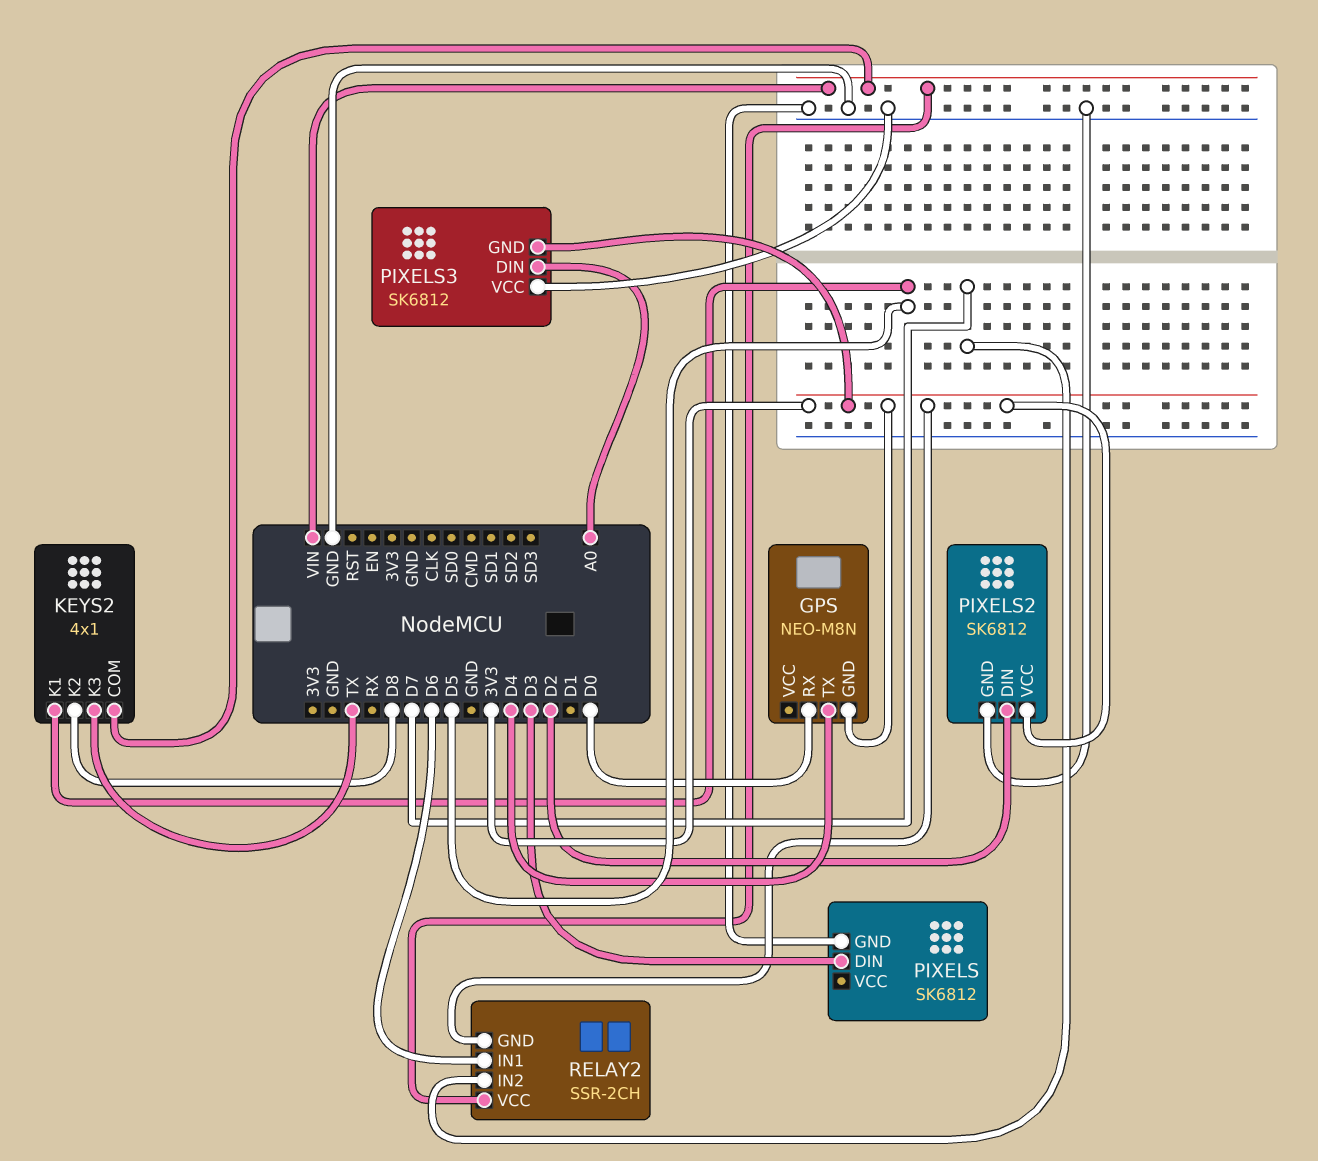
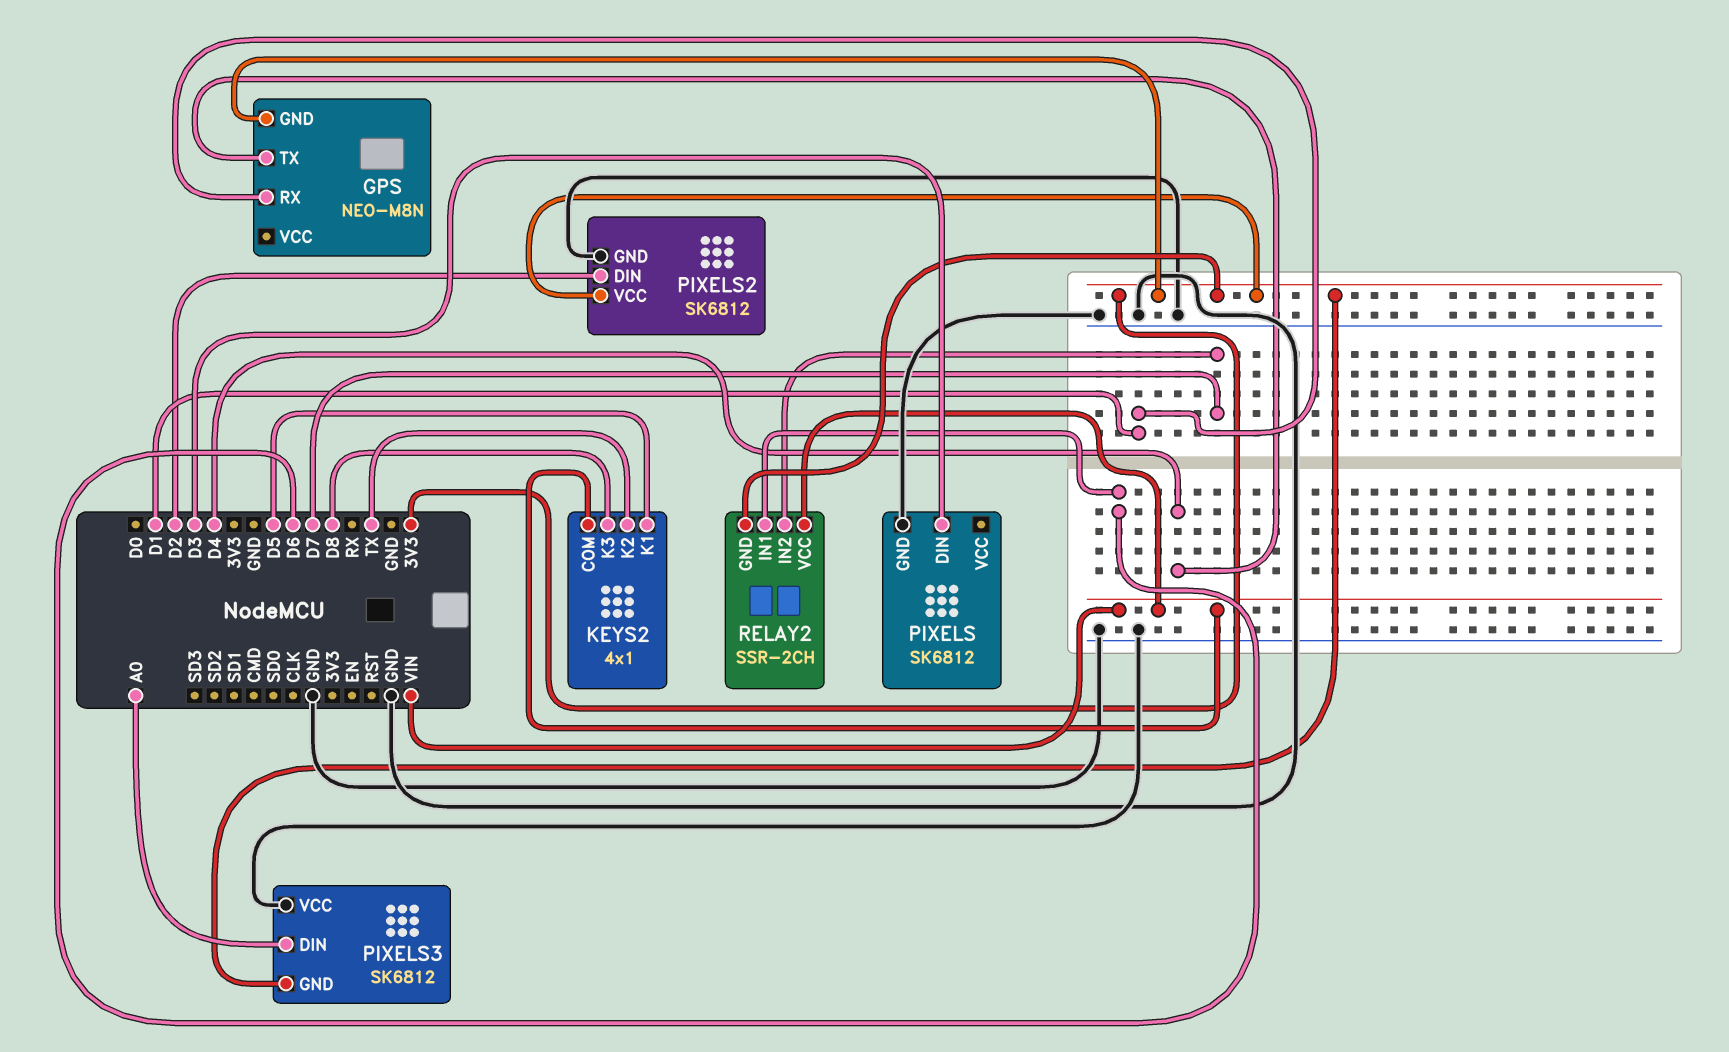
GPS pin RX: D0 -> D1
KEYS2 pin K2: D8 -> TX
KEYS2 pin K3: TX -> D8

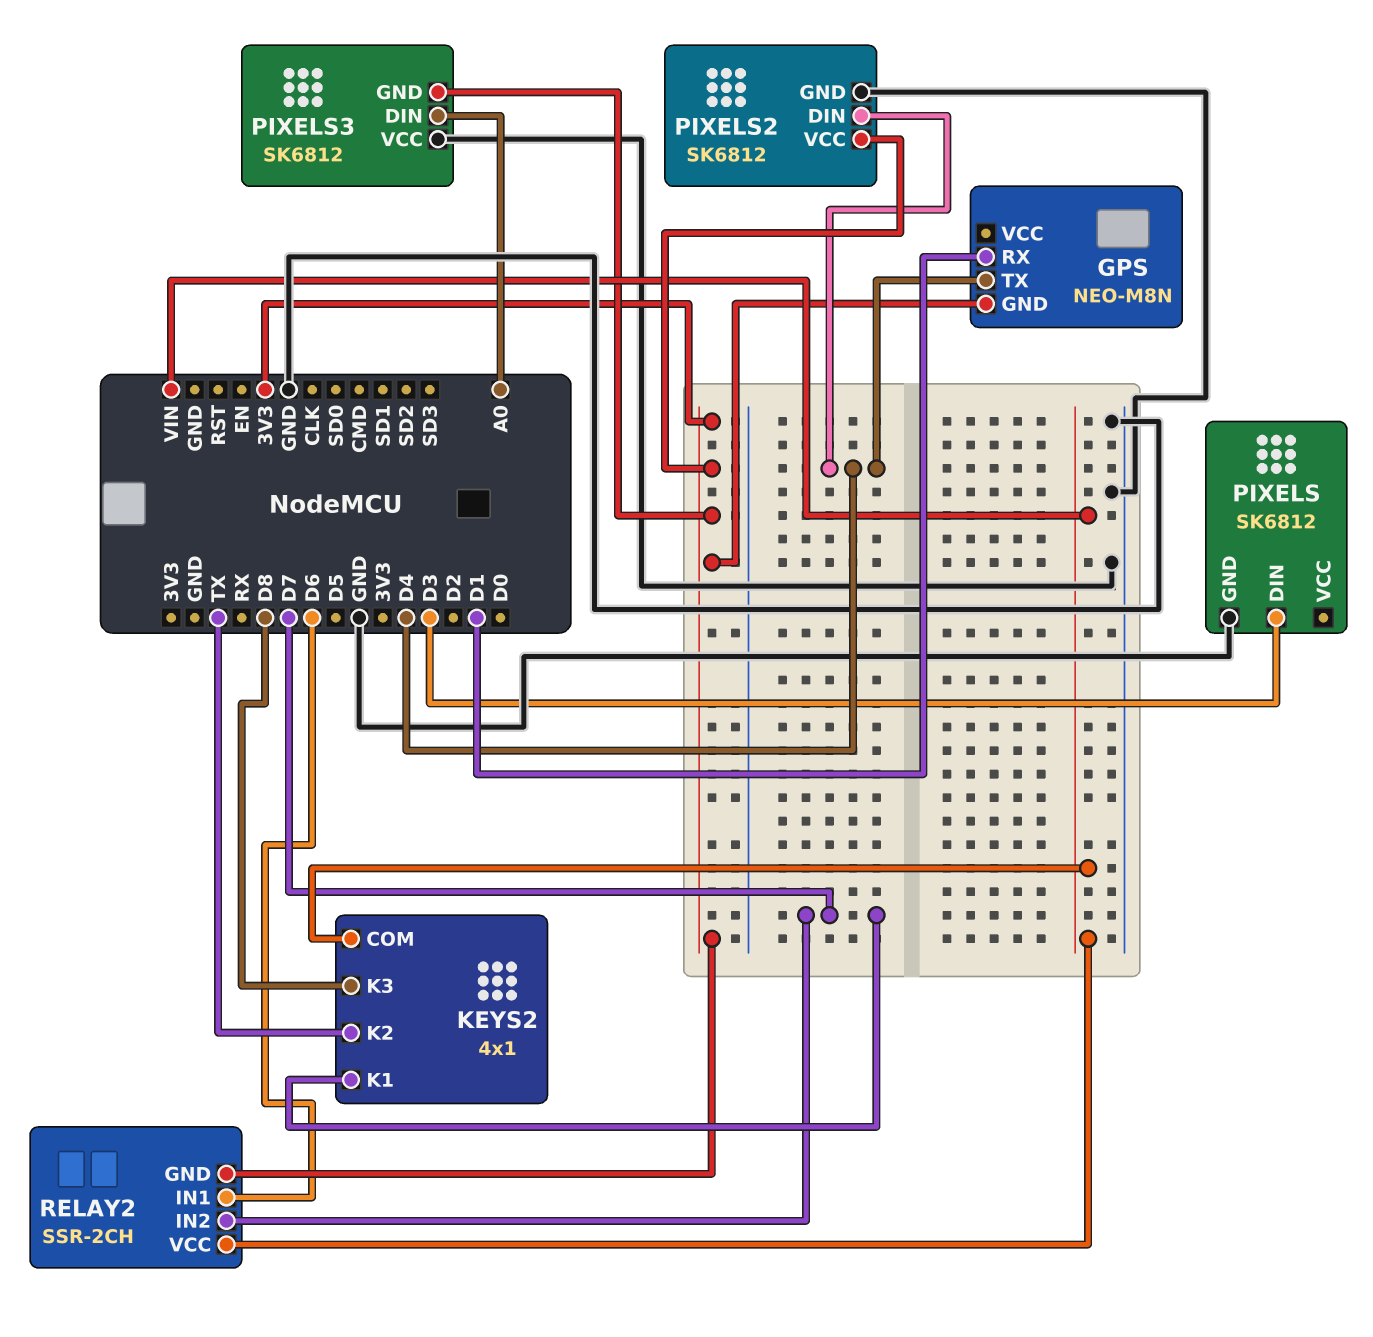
KEYS2 pin K1: D5 -> D7
PIXELS2 pin DIN: D2 -> D4

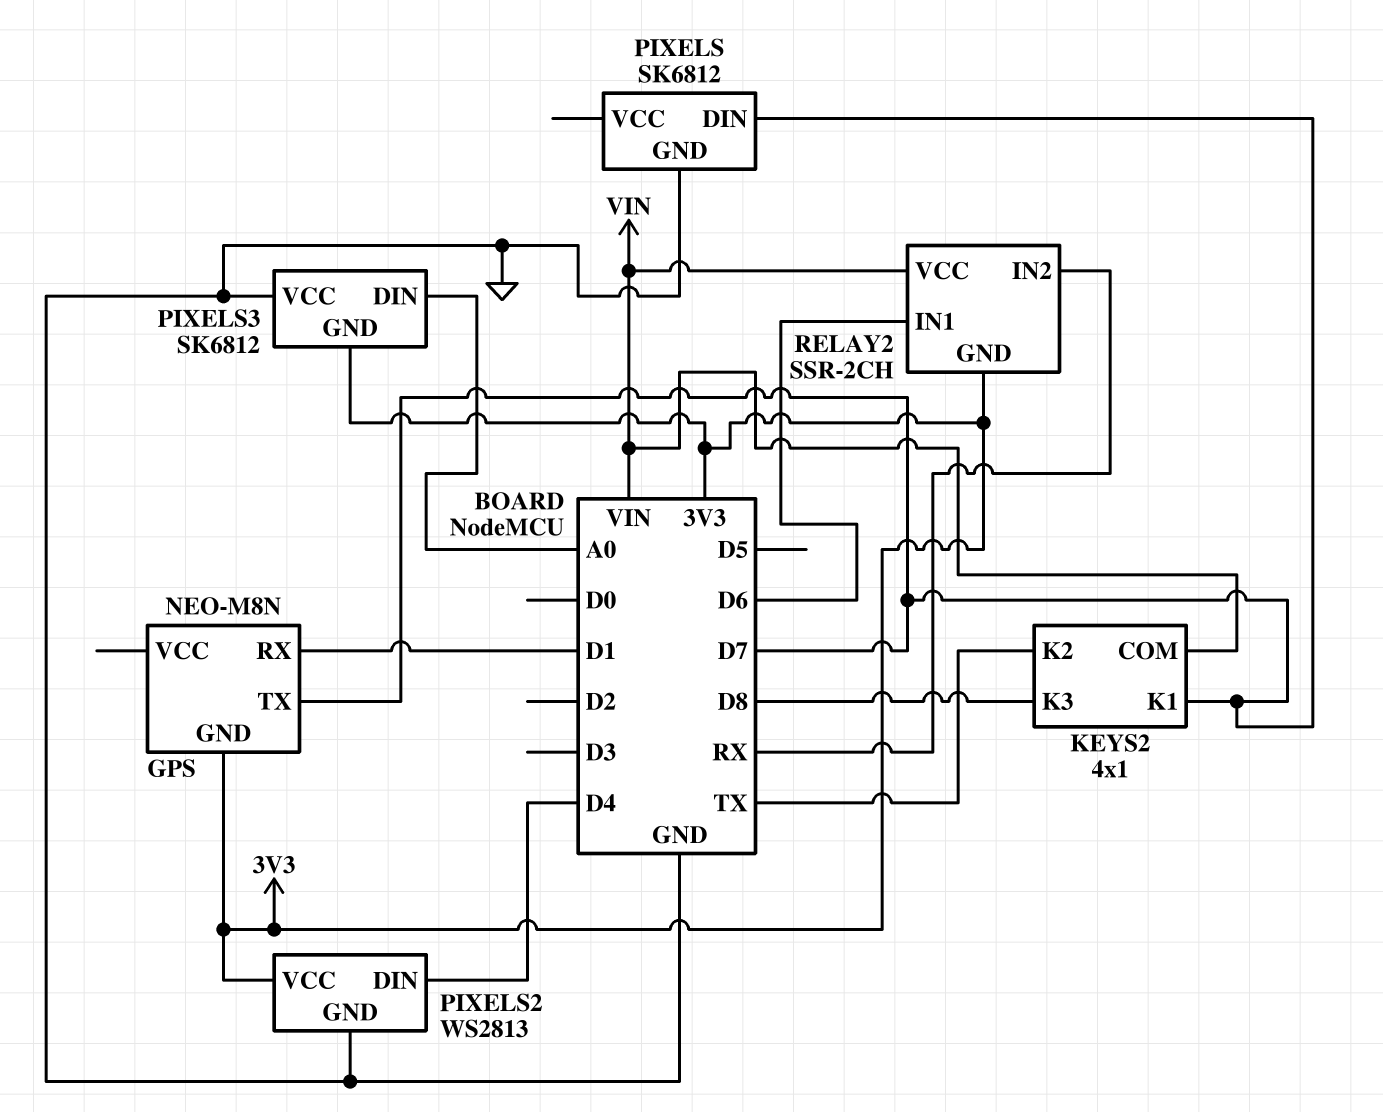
GPS pin TX: D4 -> D7
PIXELS pin DIN: D3 -> D7
PIXELS2: SK6812 -> WS2813
RELAY2 pin IN2: D7 -> RX

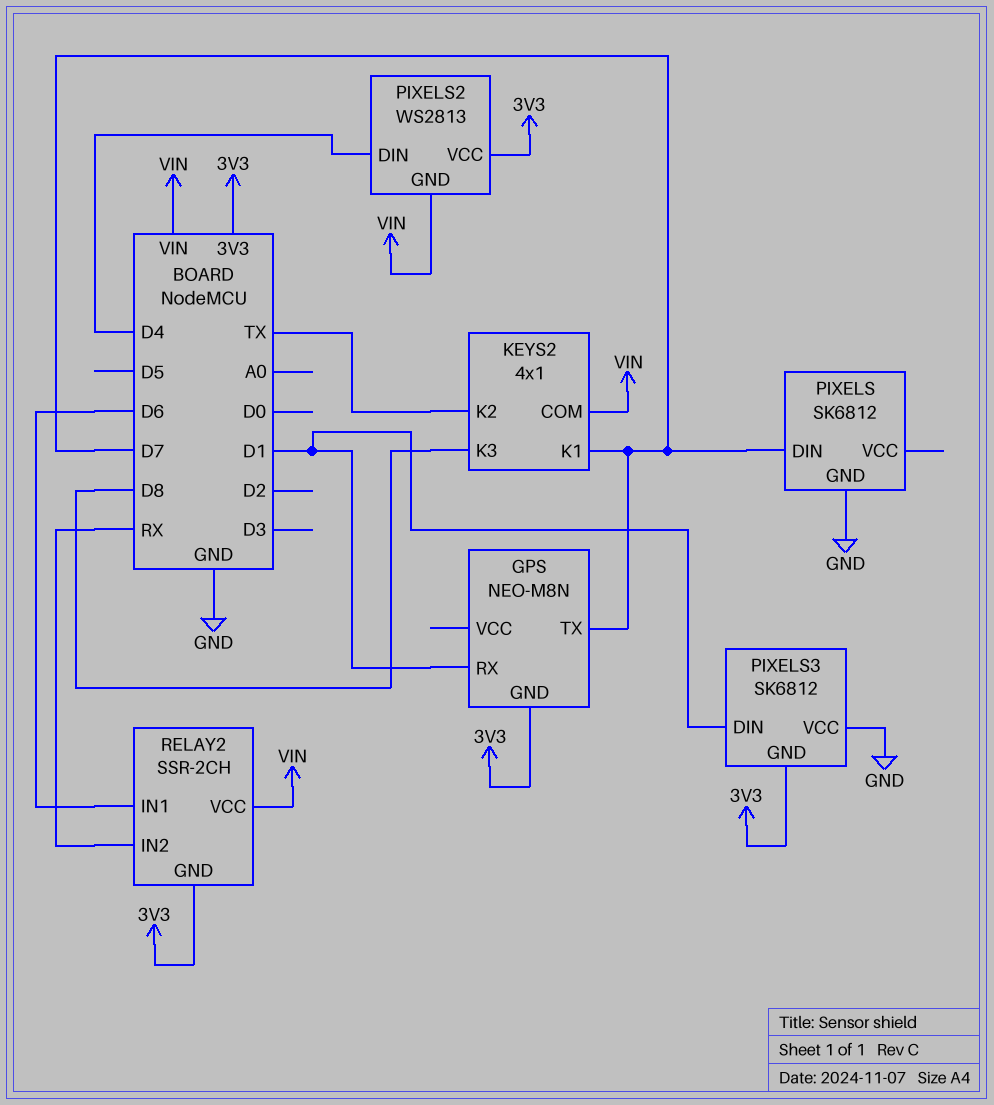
PIXELS2 pin GND: GND -> VIN
PIXELS3 pin DIN: A0 -> D1

